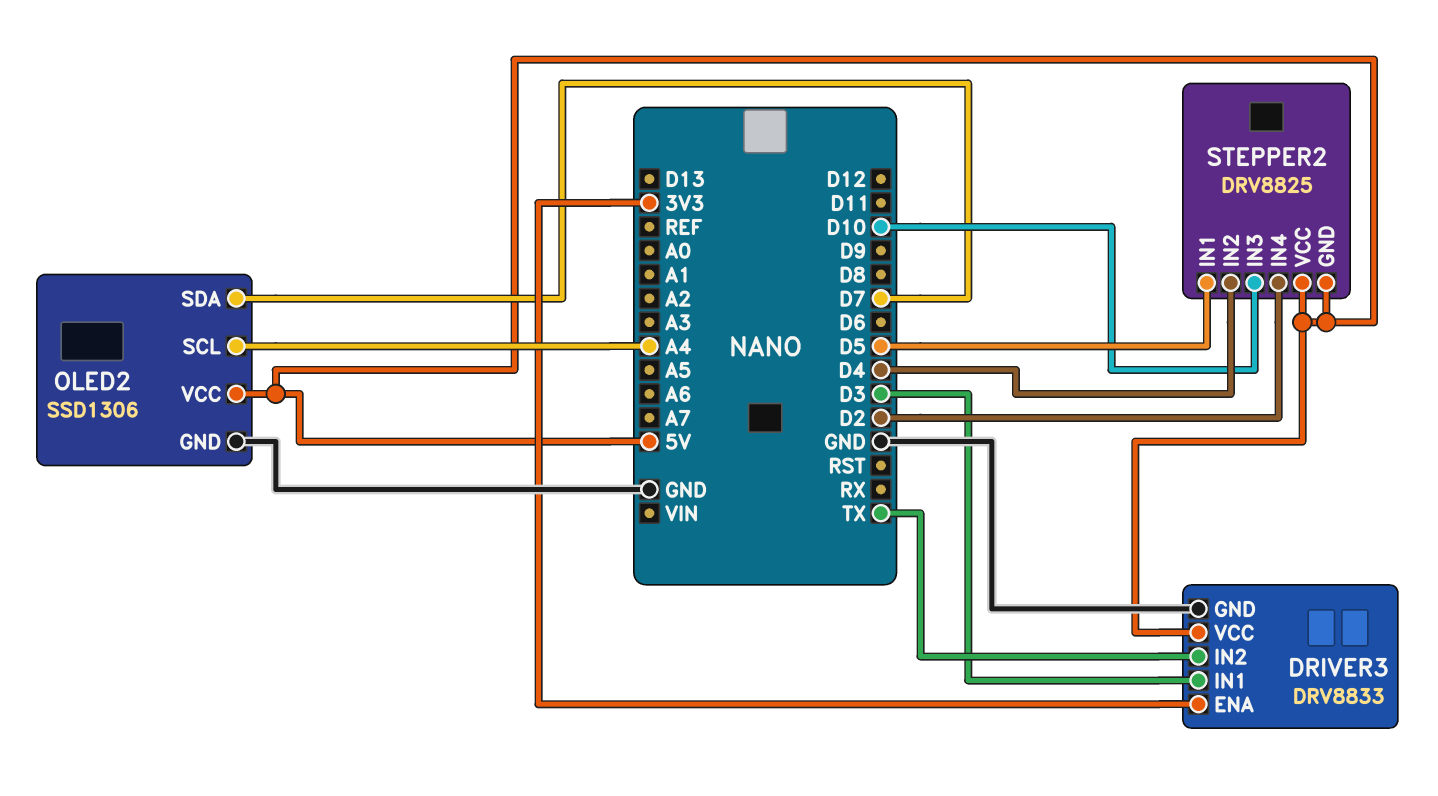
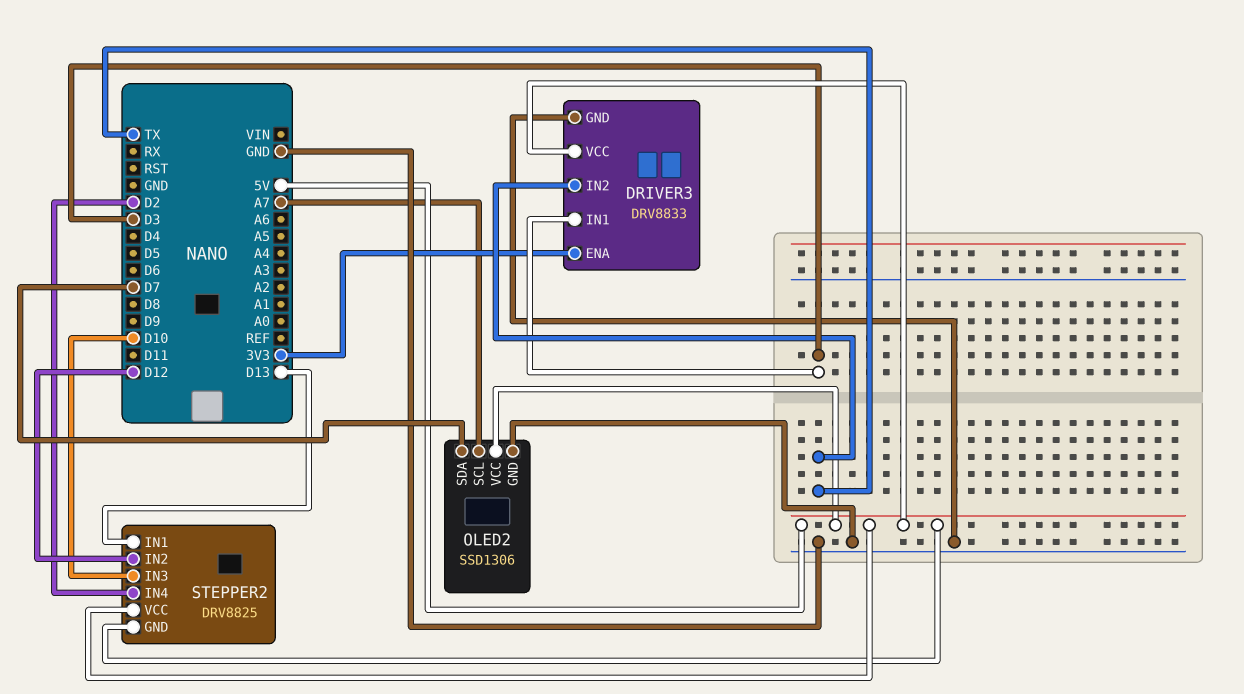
OLED2 pin SCL: A4 -> A7
STEPPER2 pin IN1: D5 -> D13
STEPPER2 pin IN2: D4 -> D12

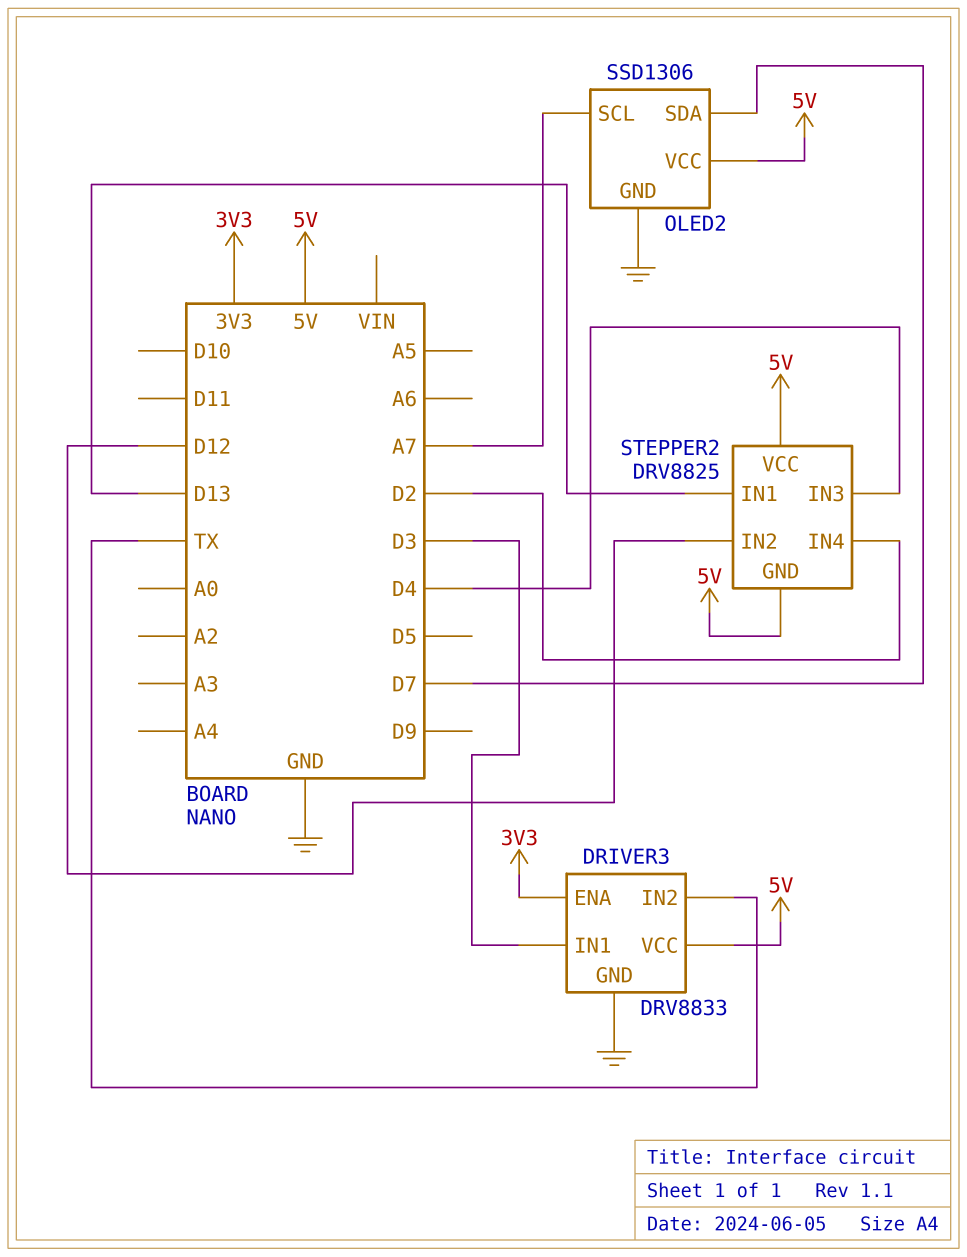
STEPPER2 pin IN3: D10 -> D4

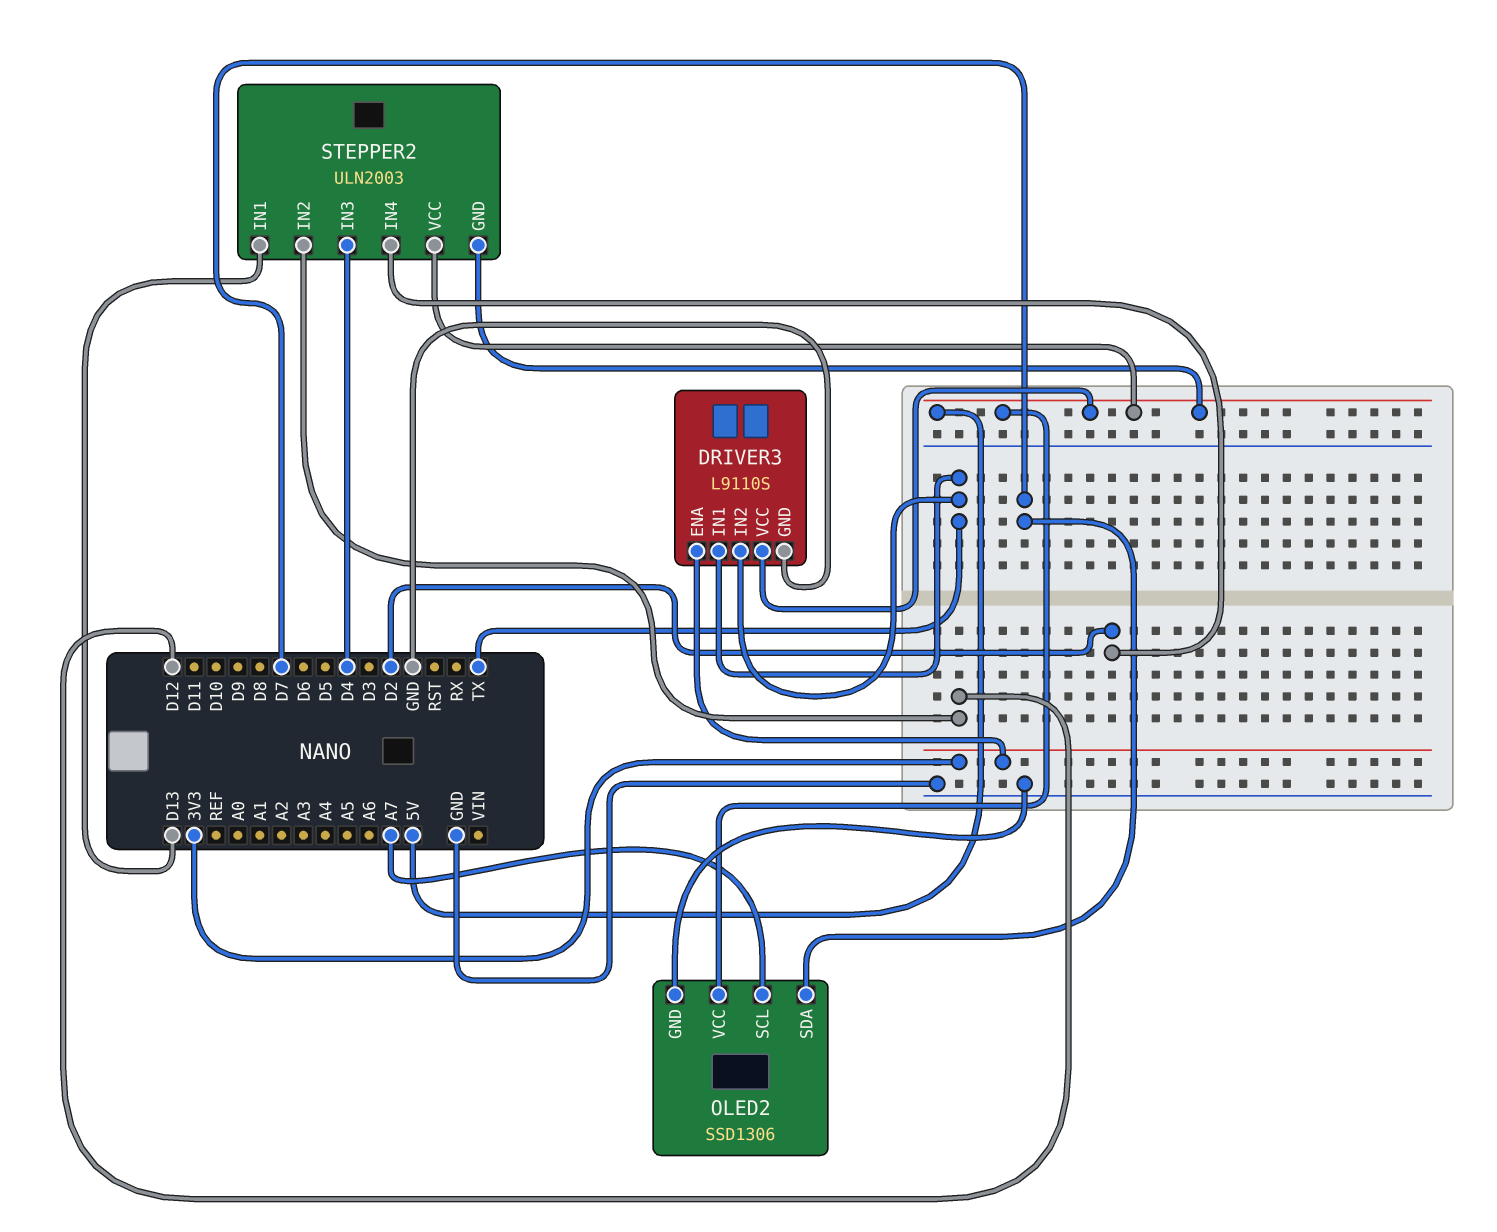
DRIVER3: DRV8833 -> L9110S
DRIVER3 pin IN1: D3 -> TX
STEPPER2: DRV8825 -> ULN2003

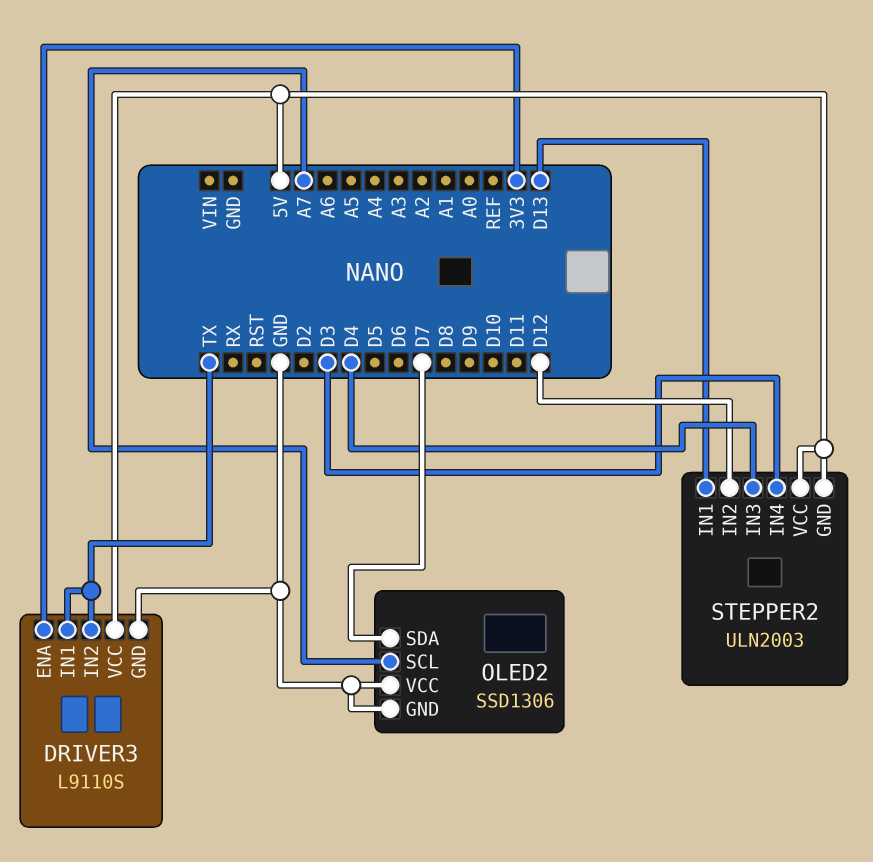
OLED2 pin VCC: 5V -> GND
STEPPER2 pin IN4: D2 -> D3

